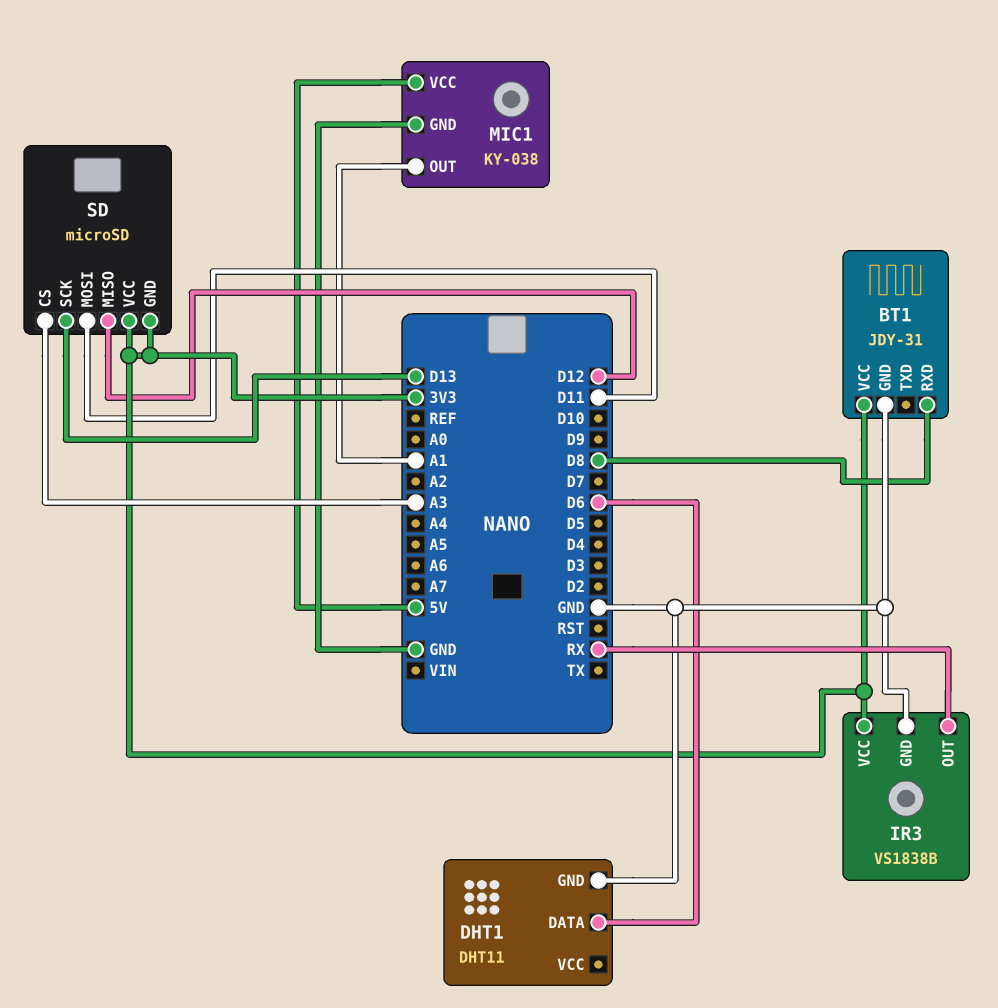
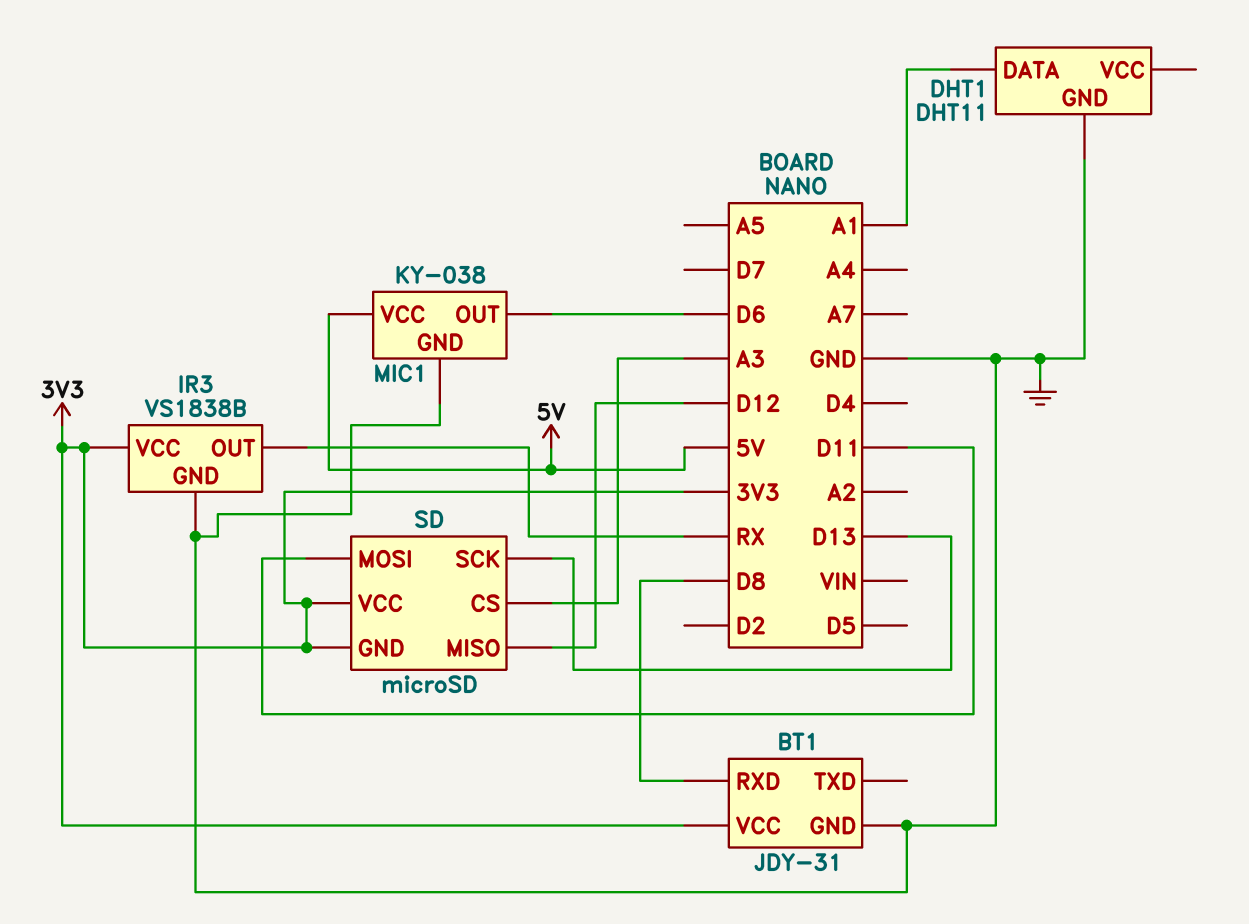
DHT1 pin DATA: D6 -> A1
MIC1 pin OUT: A1 -> D6

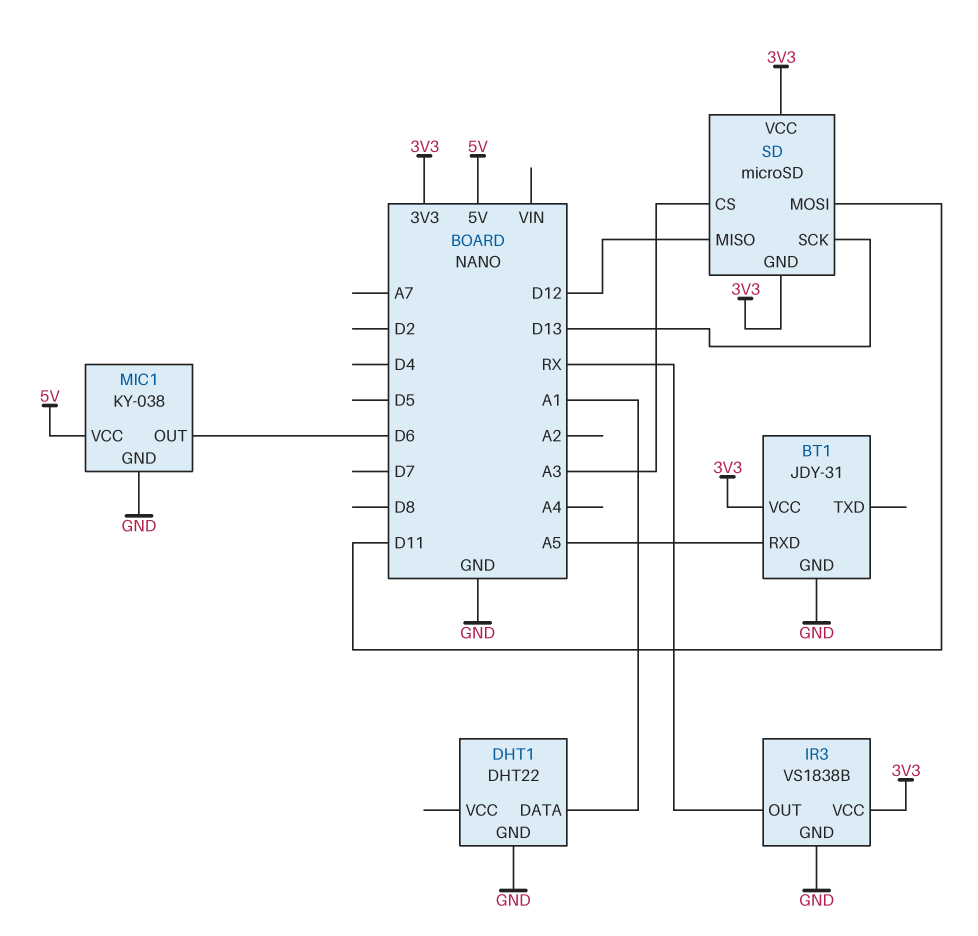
BT1 pin RXD: D8 -> A5
DHT1: DHT11 -> DHT22

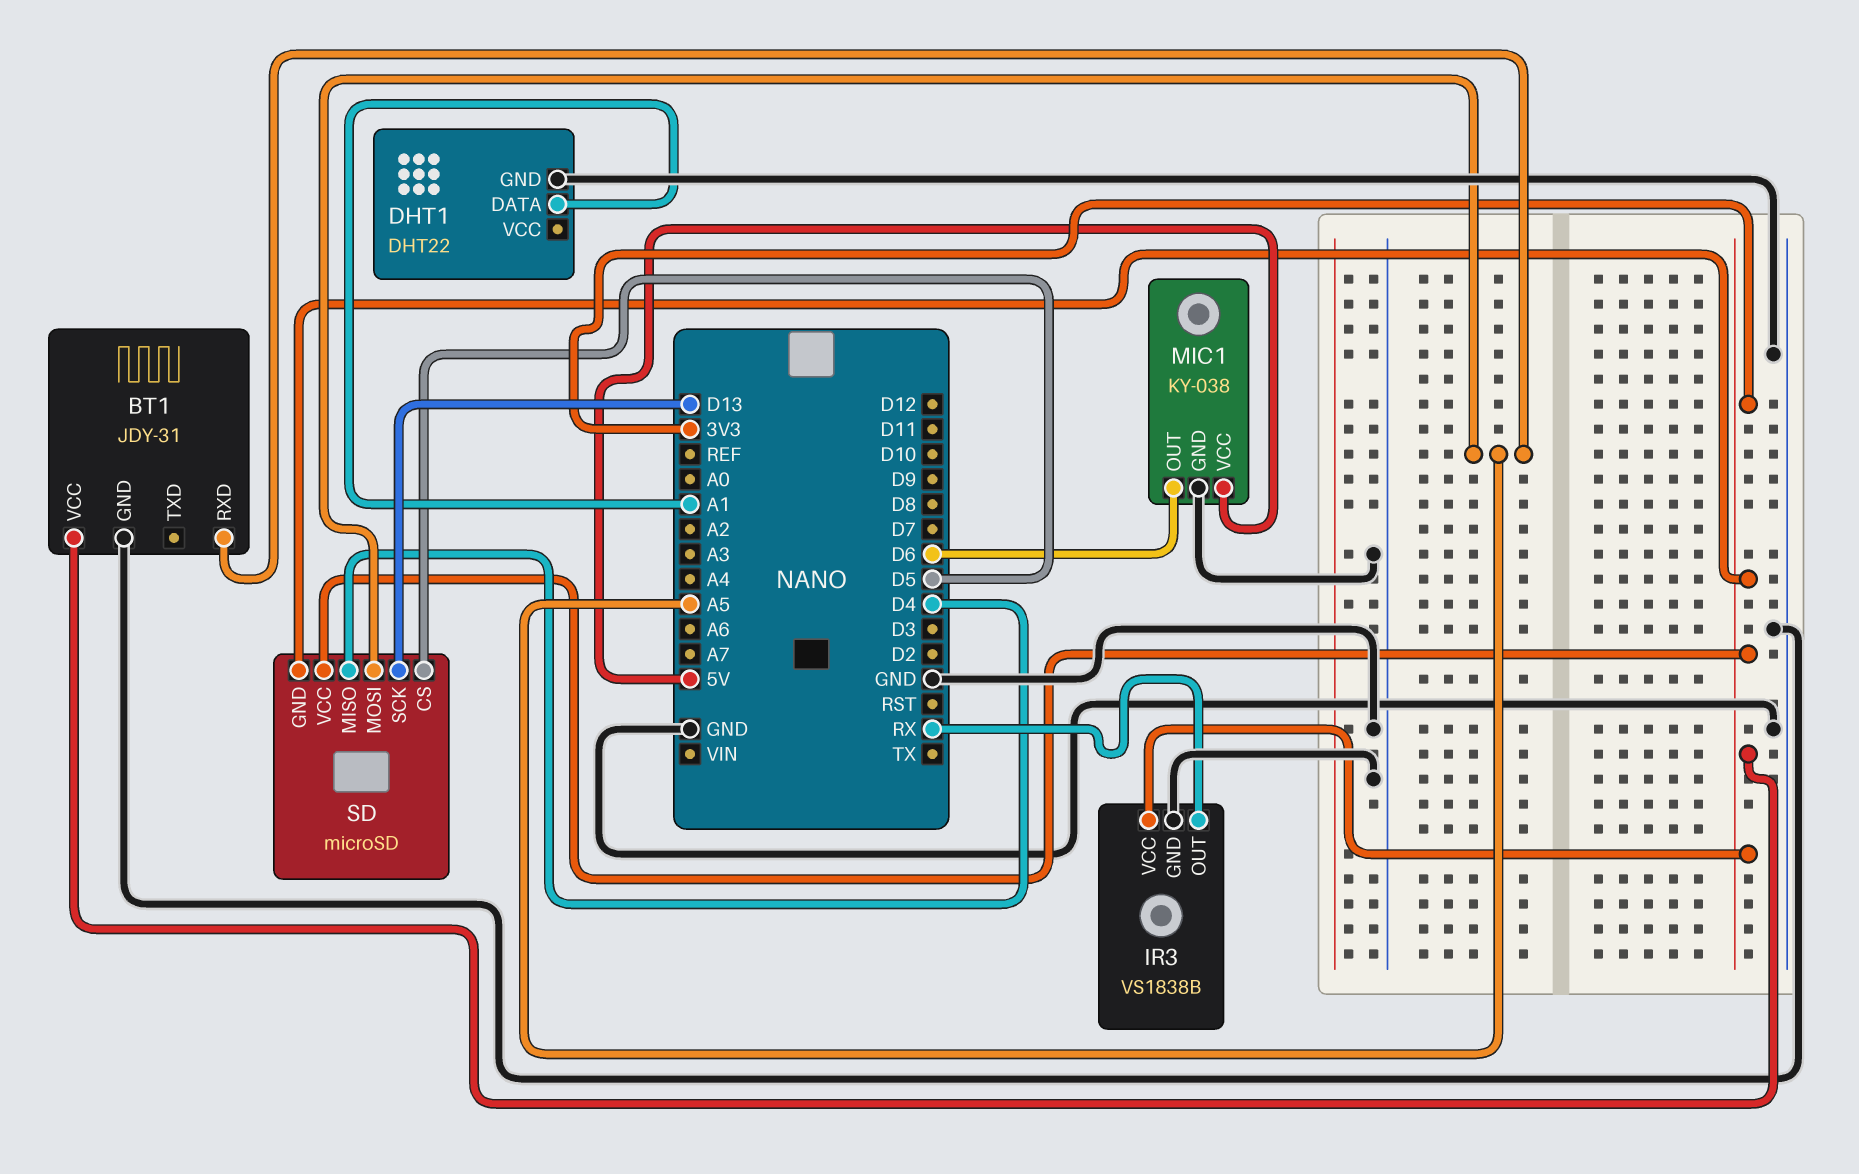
SD pin CS: A3 -> D5
SD pin MISO: D12 -> D4
SD pin MOSI: D11 -> A5

